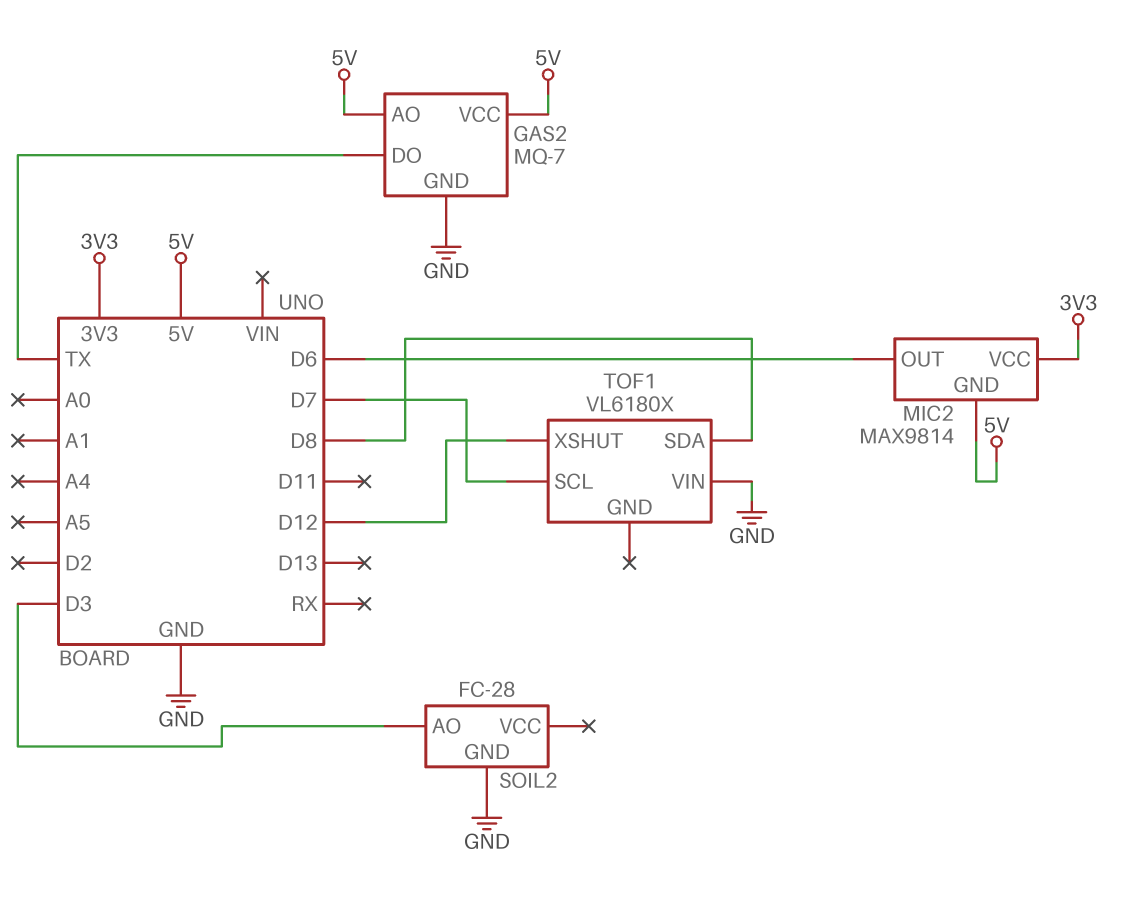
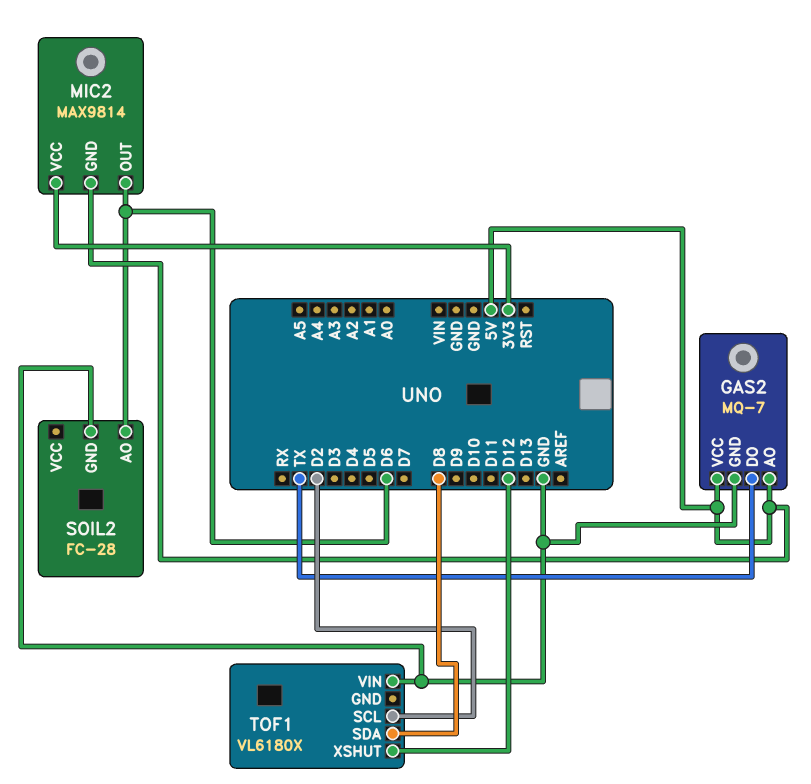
SOIL2 pin AO: D3 -> D6
TOF1 pin SCL: D7 -> D2

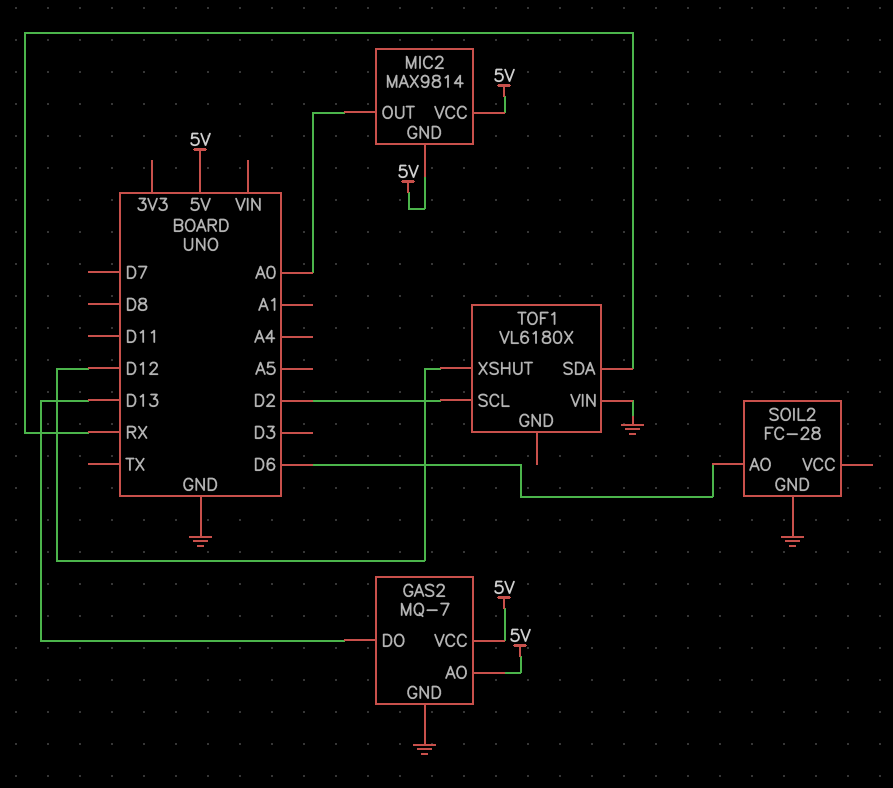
GAS2 pin DO: TX -> D13
MIC2 pin OUT: D6 -> A0
MIC2 pin VCC: 3V3 -> 5V
TOF1 pin SDA: D8 -> RX

